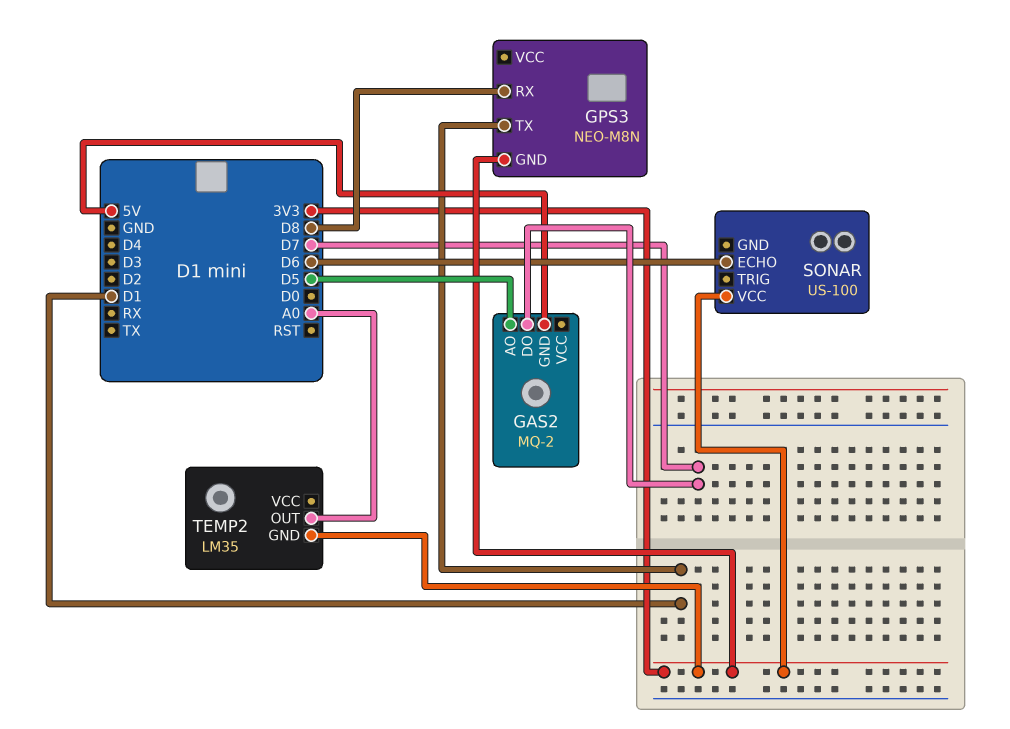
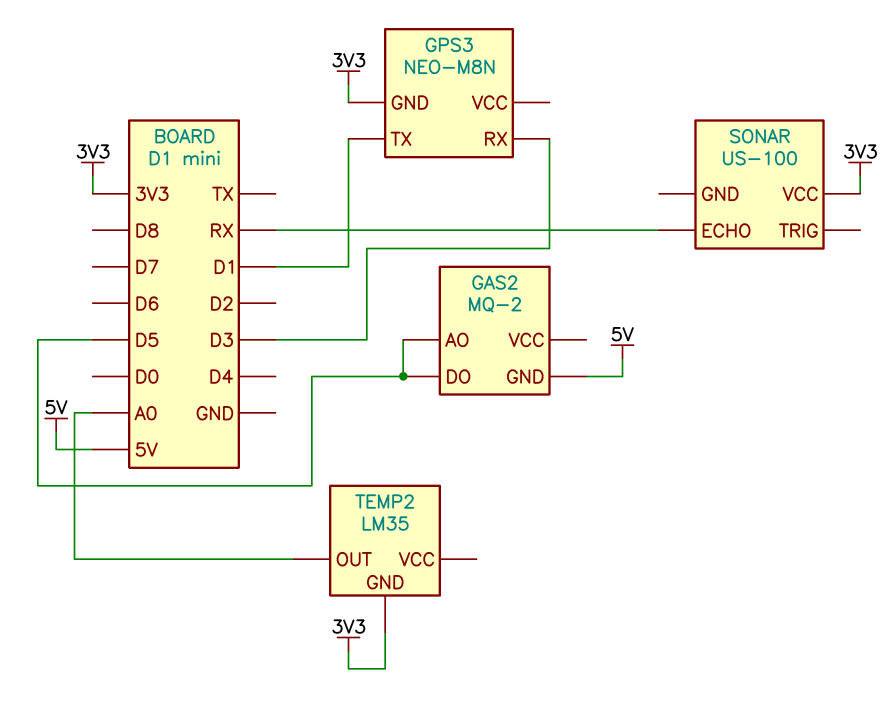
GAS2 pin DO: D7 -> D5
GPS3 pin RX: D8 -> D3
SONAR pin ECHO: D6 -> RX

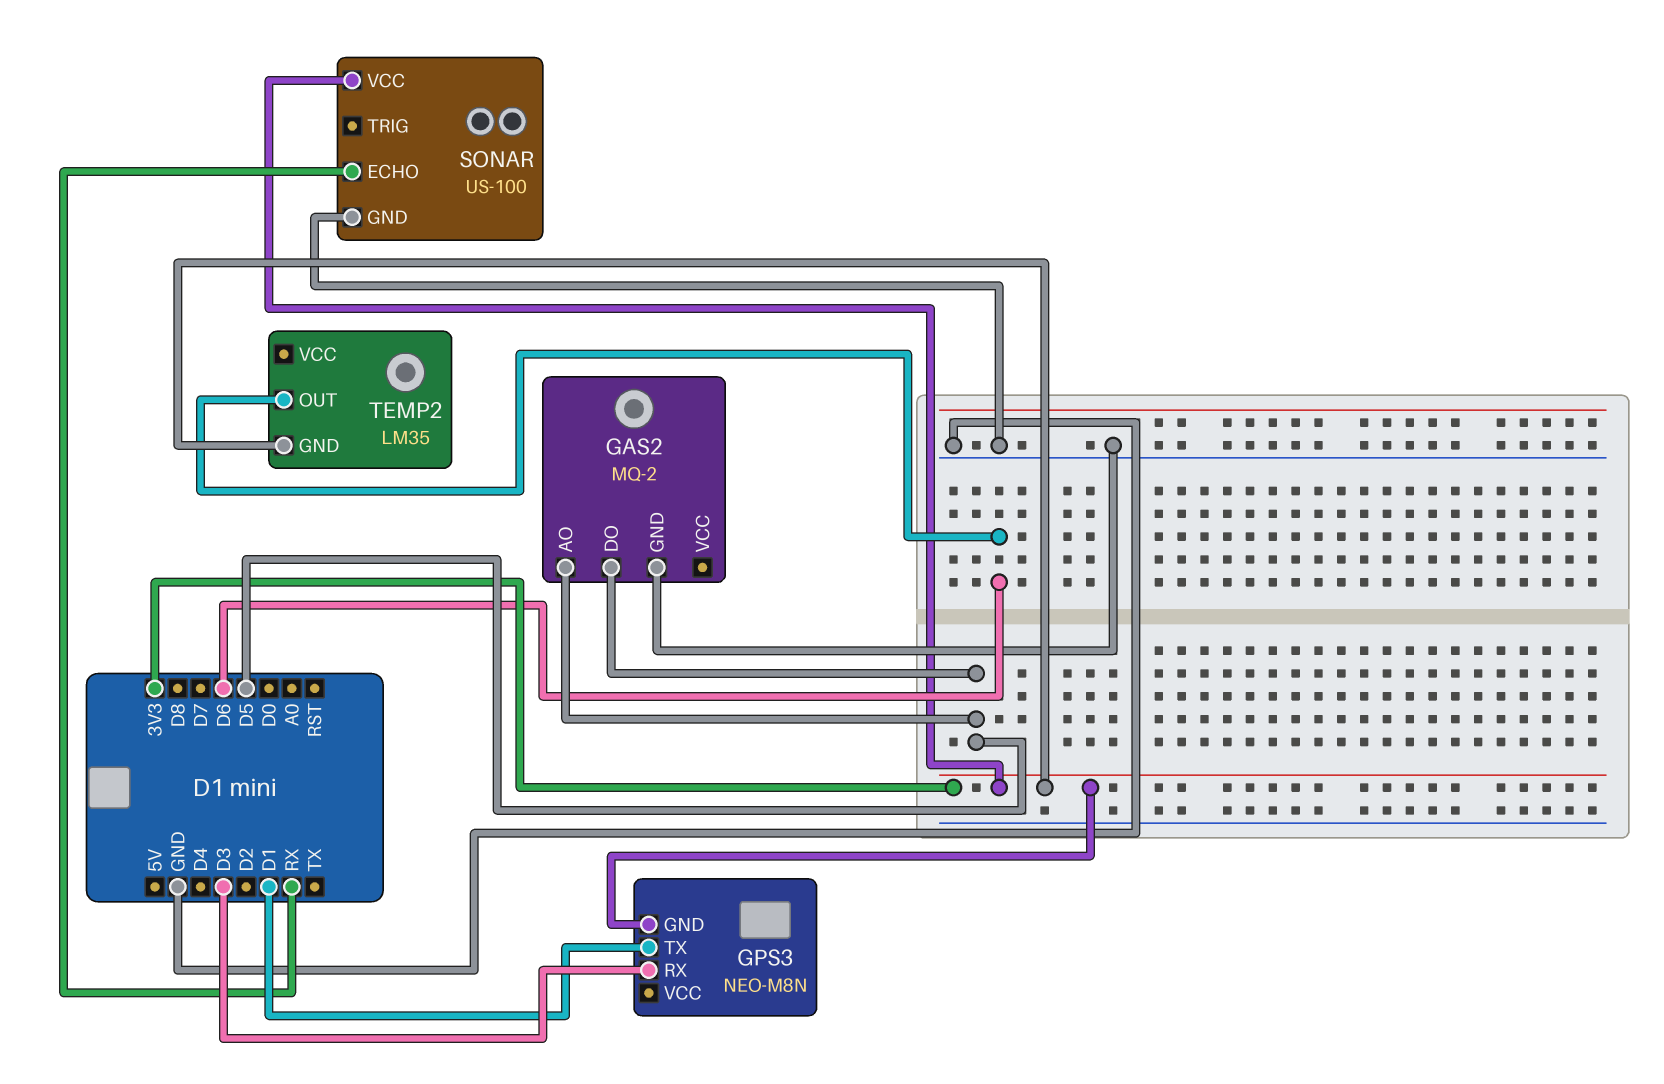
GAS2 pin GND: 5V -> GND
SONAR pin GND: none -> GND
TEMP2 pin OUT: A0 -> D6

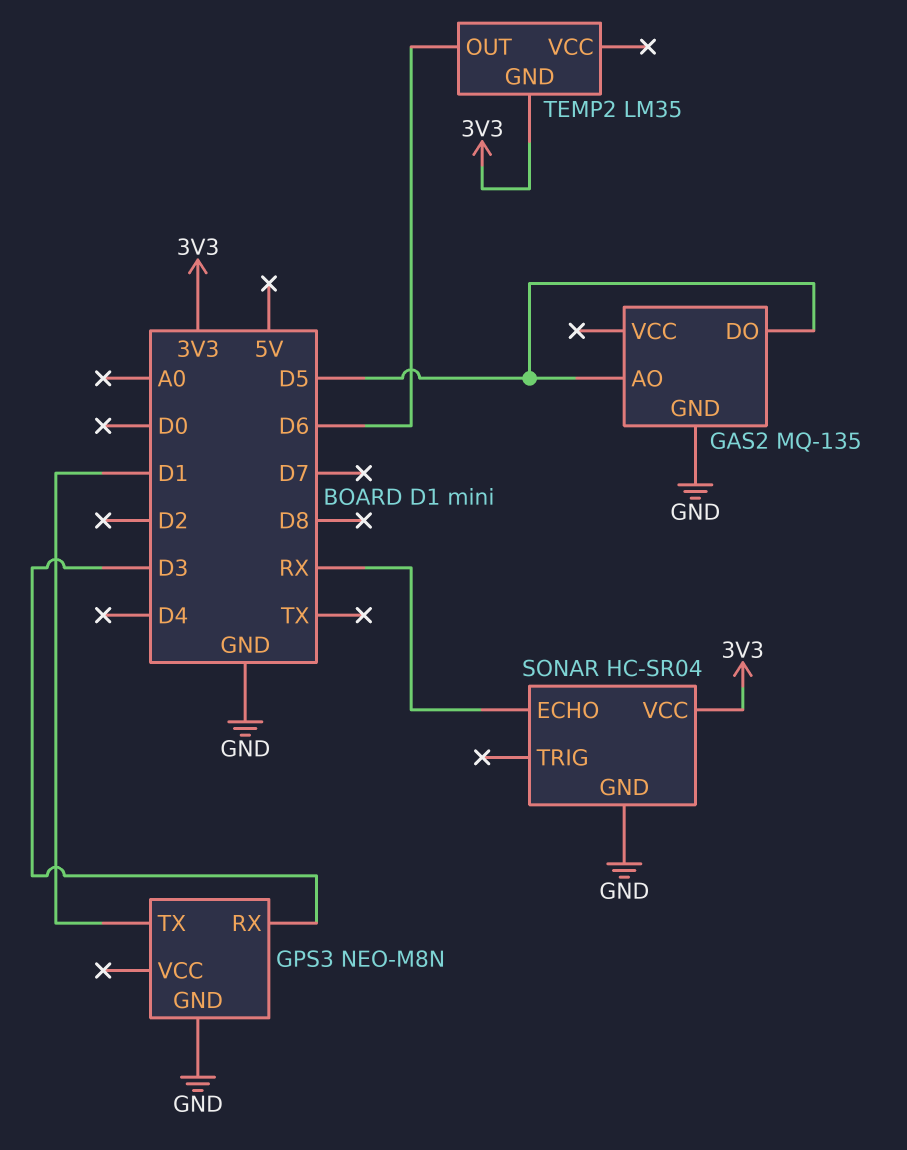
GAS2: MQ-2 -> MQ-135
GPS3 pin GND: 3V3 -> GND
SONAR: US-100 -> HC-SR04

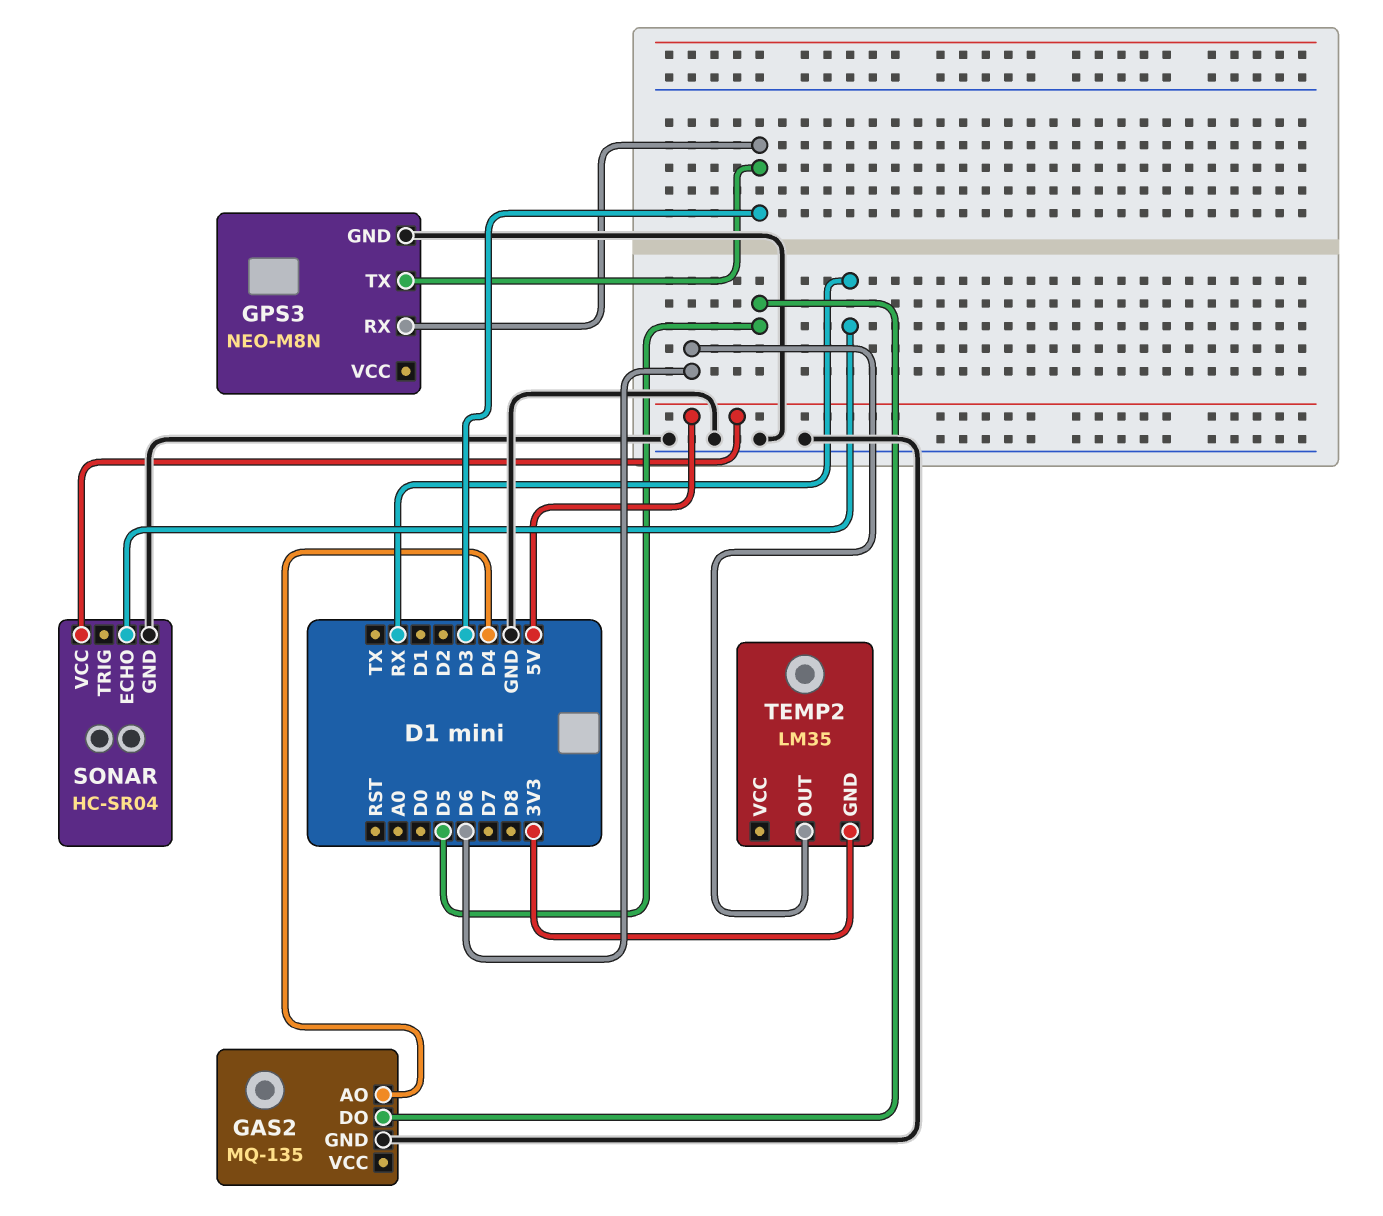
GAS2 pin AO: D5 -> D4
GPS3 pin TX: D1 -> D3
SONAR pin VCC: 3V3 -> 5V

